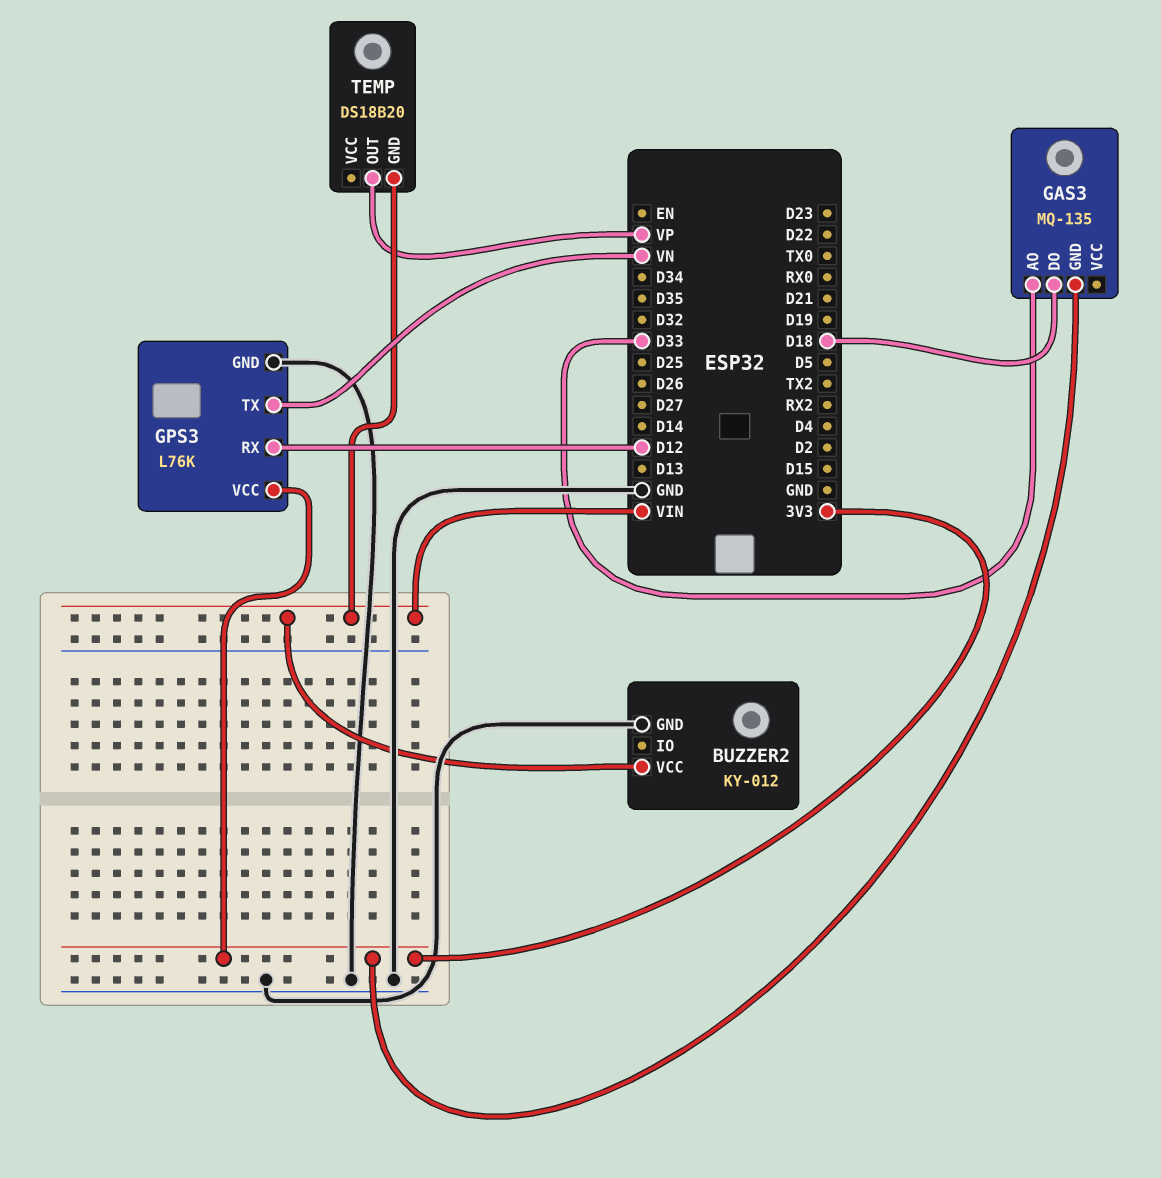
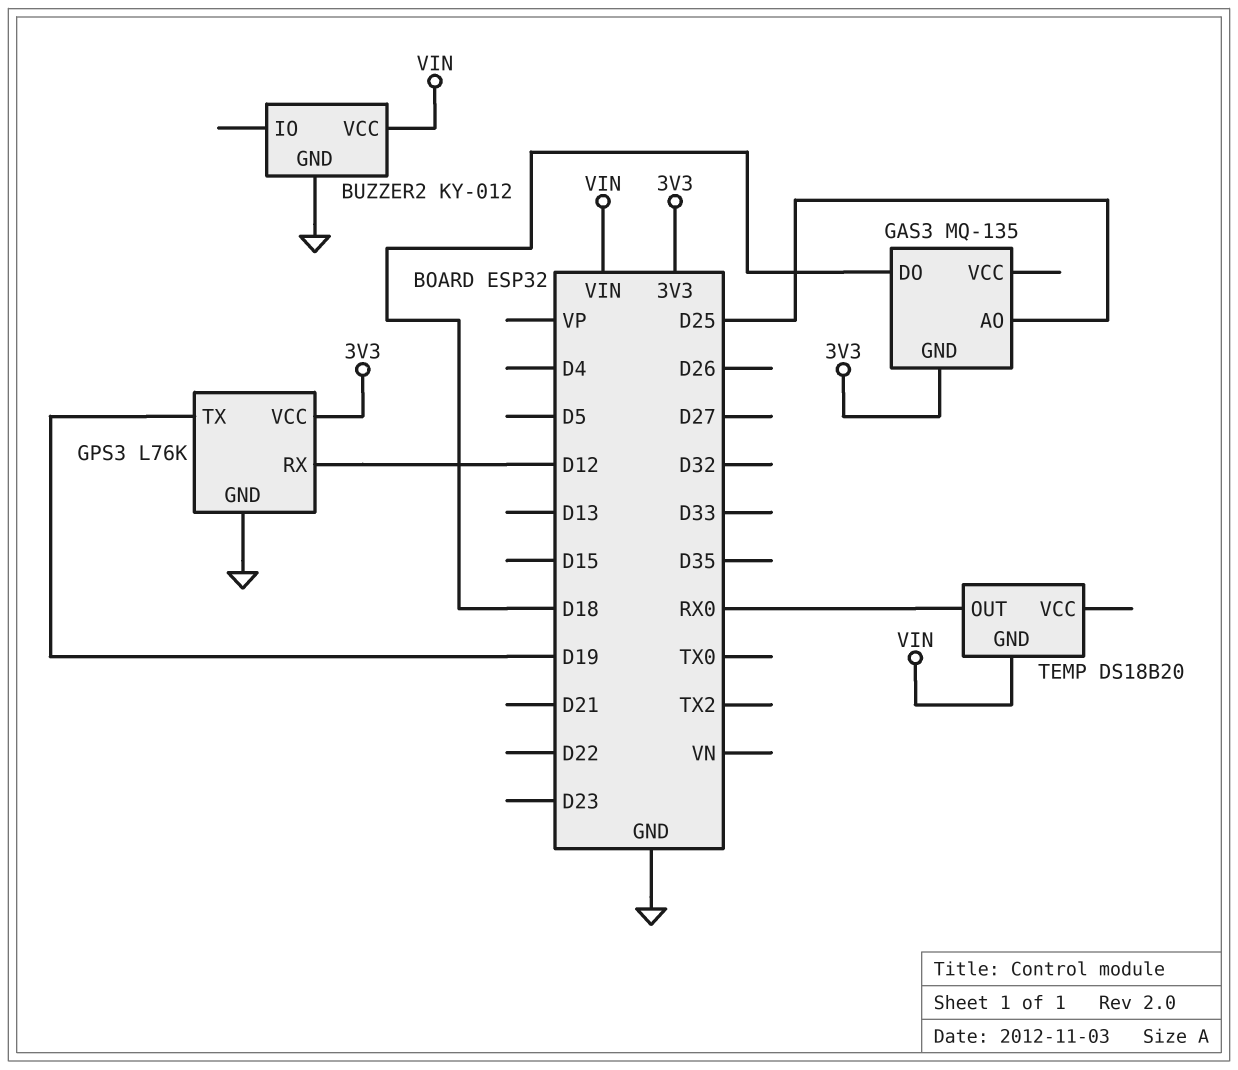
GAS3 pin AO: D33 -> D25
GPS3 pin TX: VN -> D19
TEMP pin OUT: VP -> RX0

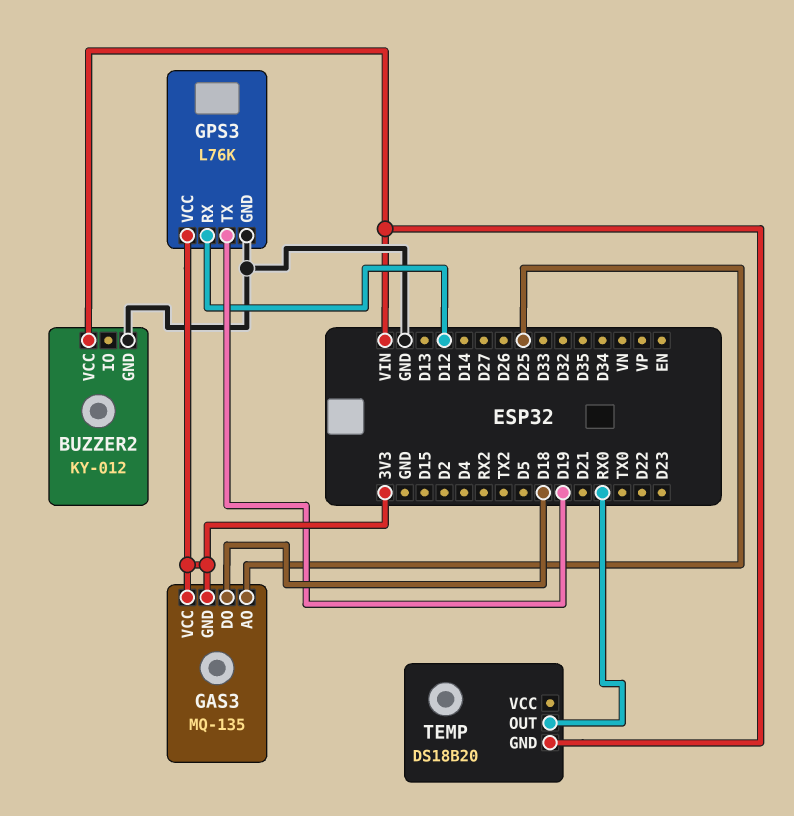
GAS3 pin VCC: none -> 3V3

